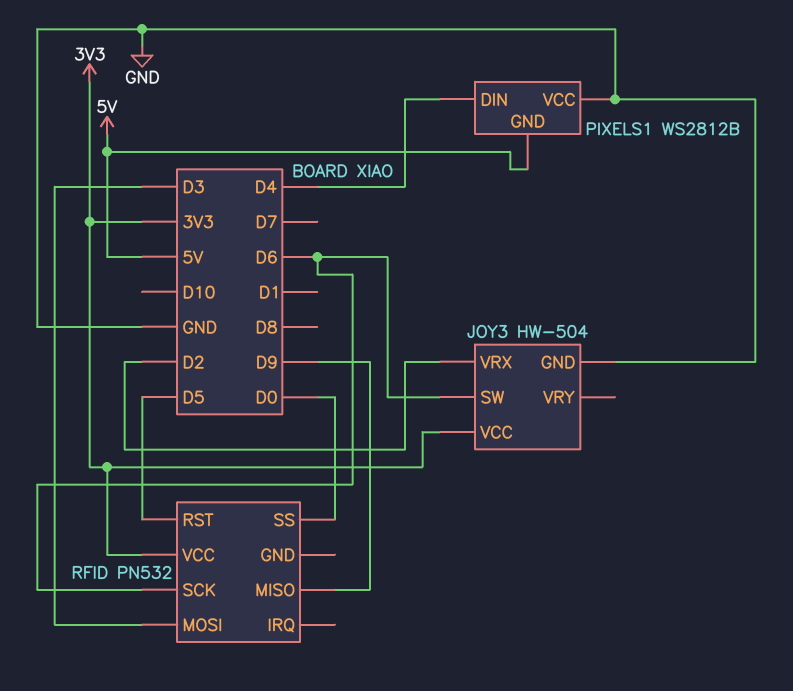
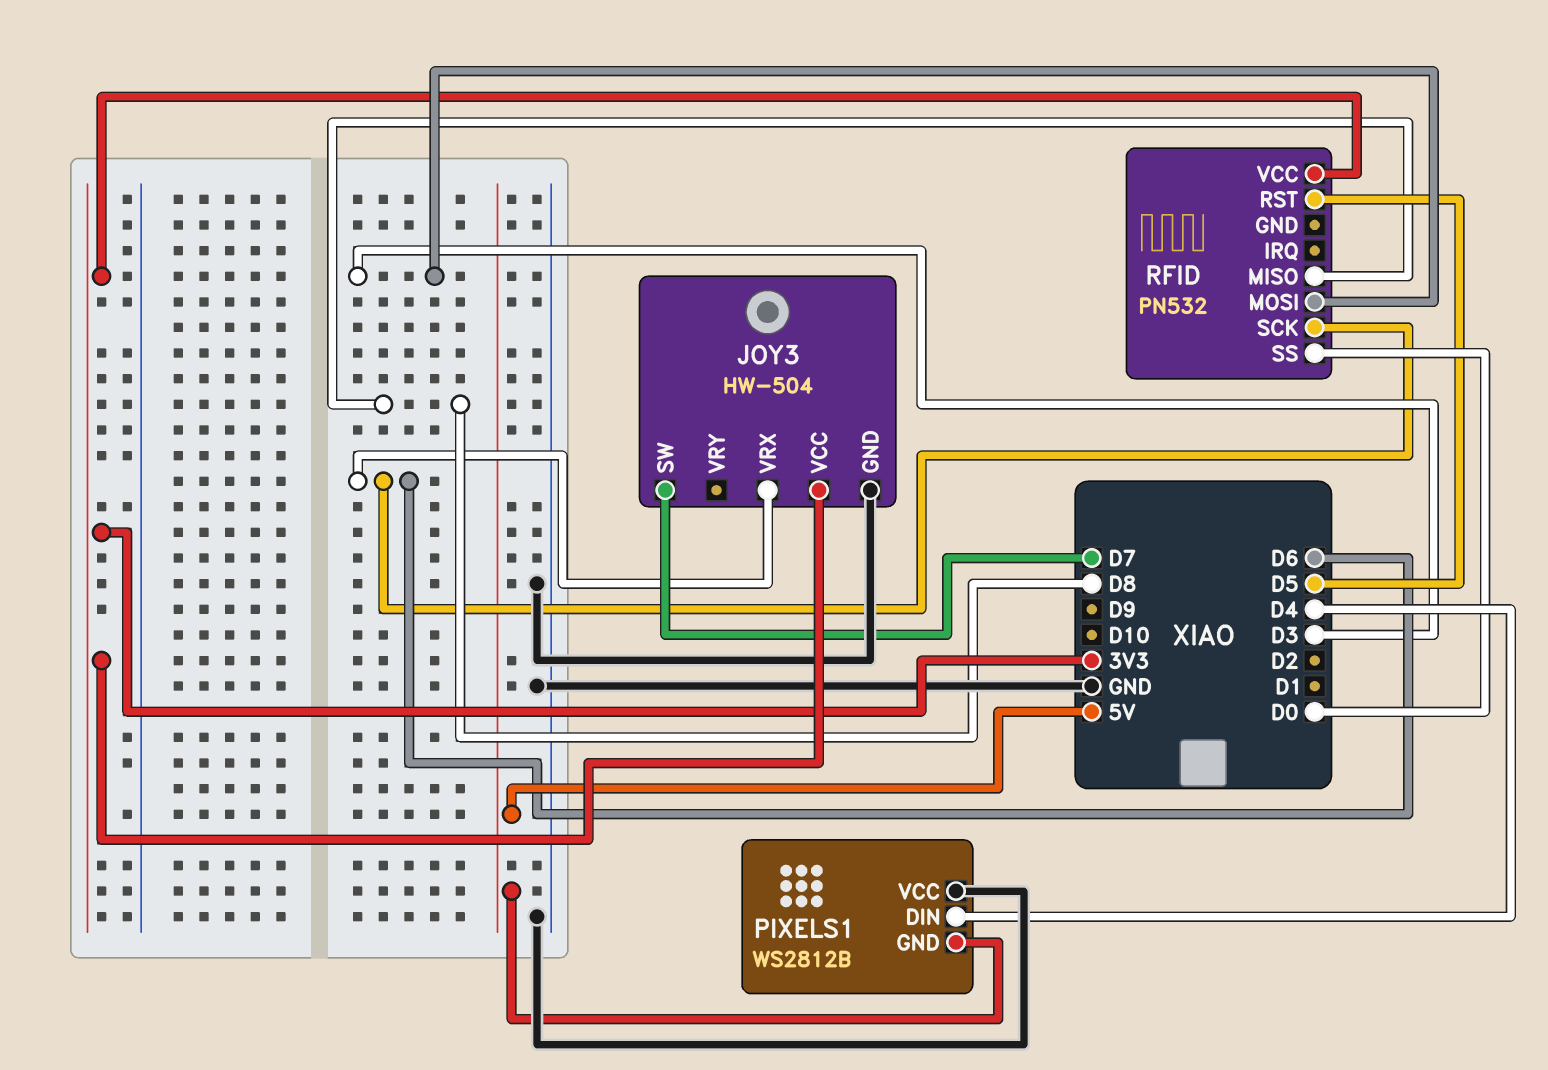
JOY3 pin SW: D6 -> D7
JOY3 pin VRX: D2 -> D6
RFID pin MISO: D9 -> D8

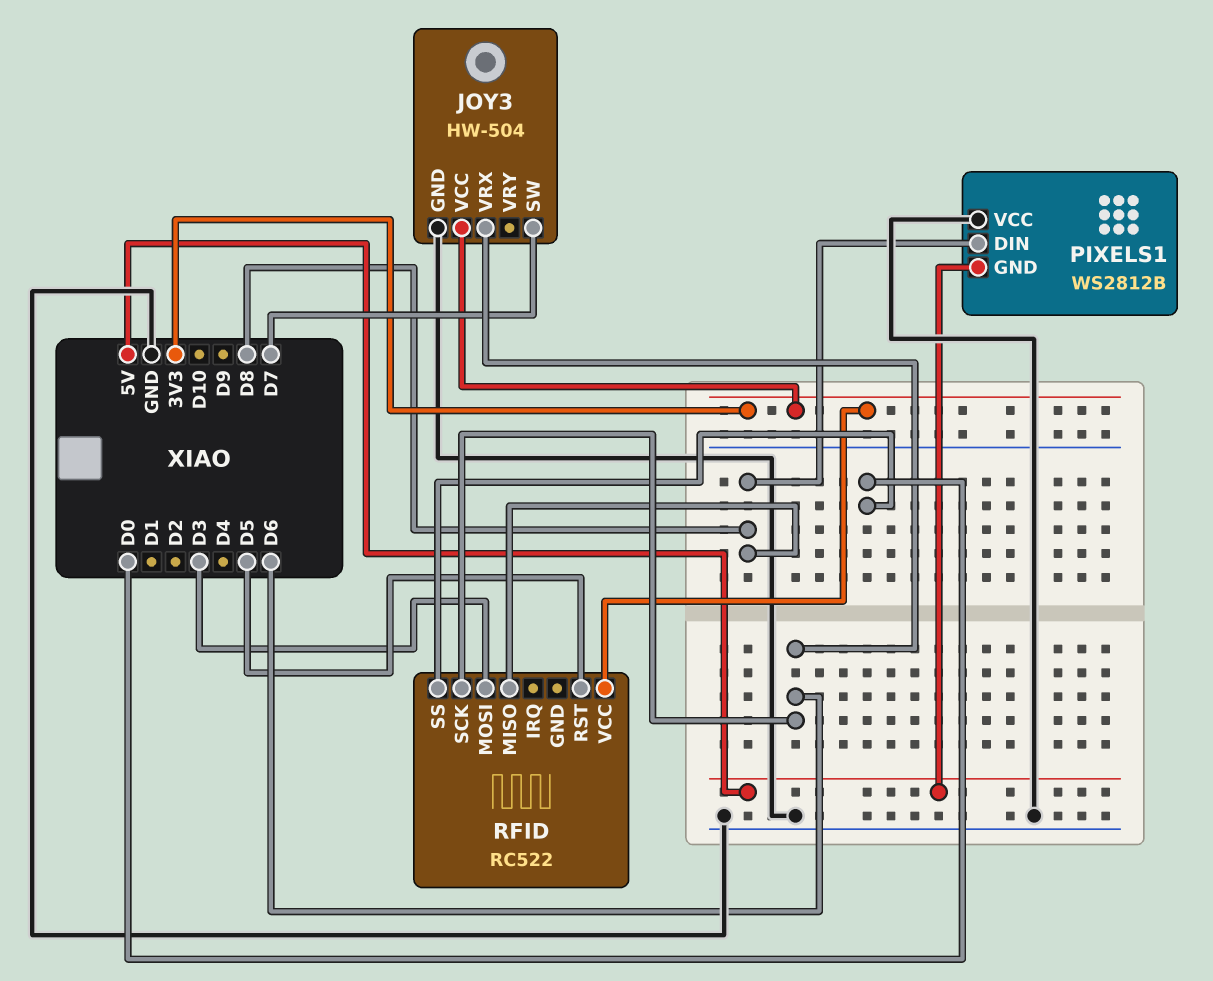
PIXELS1 pin DIN: D4 -> D8
RFID: PN532 -> RC522

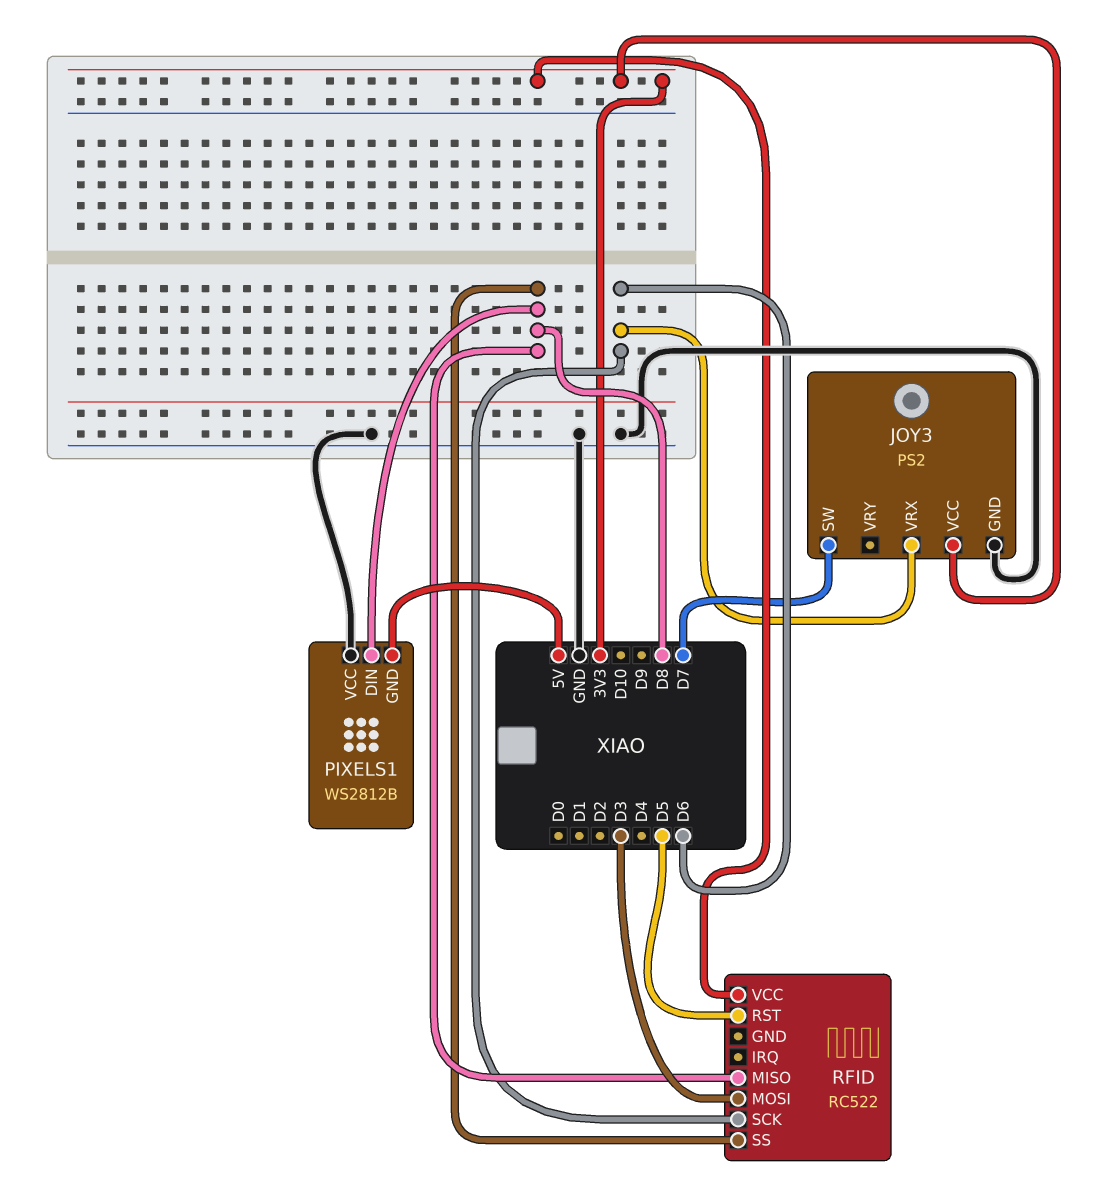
JOY3: HW-504 -> PS2
RFID pin SS: D0 -> D8

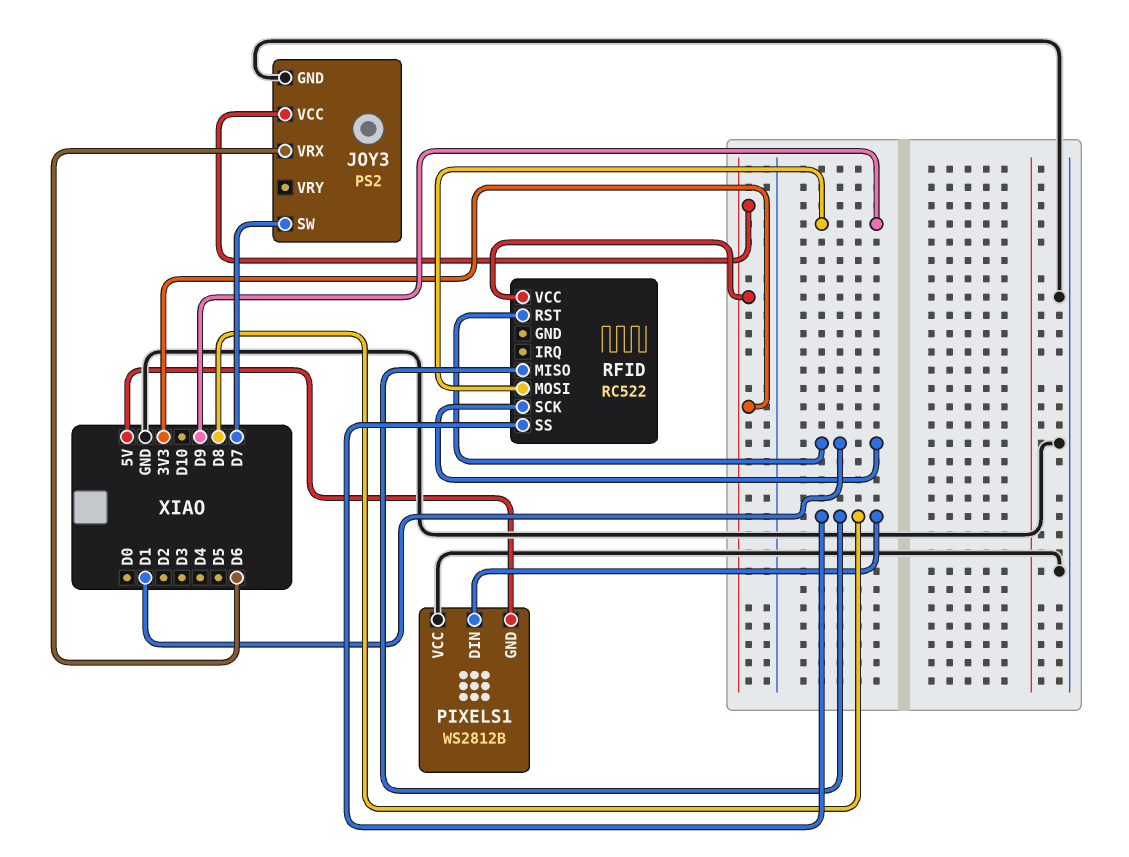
RFID pin MOSI: D3 -> D9
RFID pin RST: D5 -> D1
RFID pin SCK: D6 -> D1

